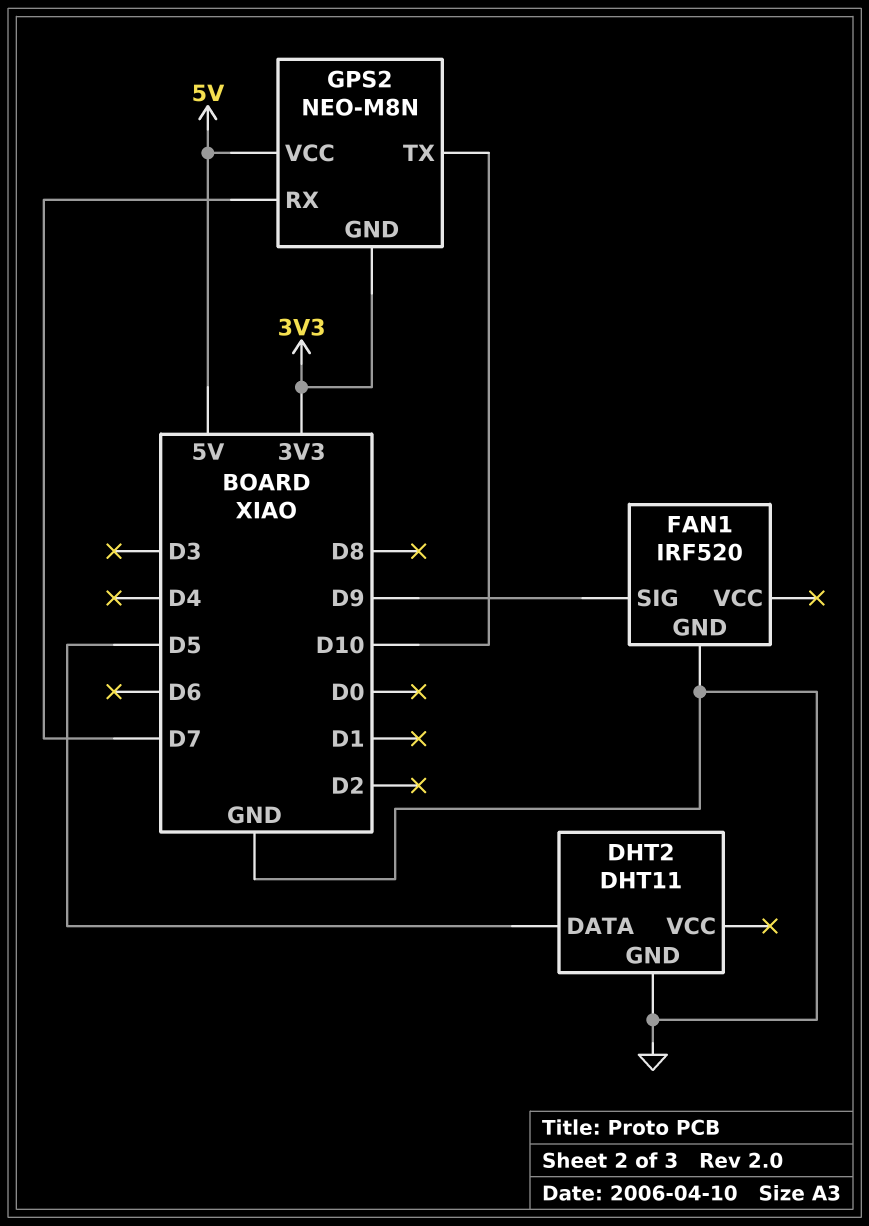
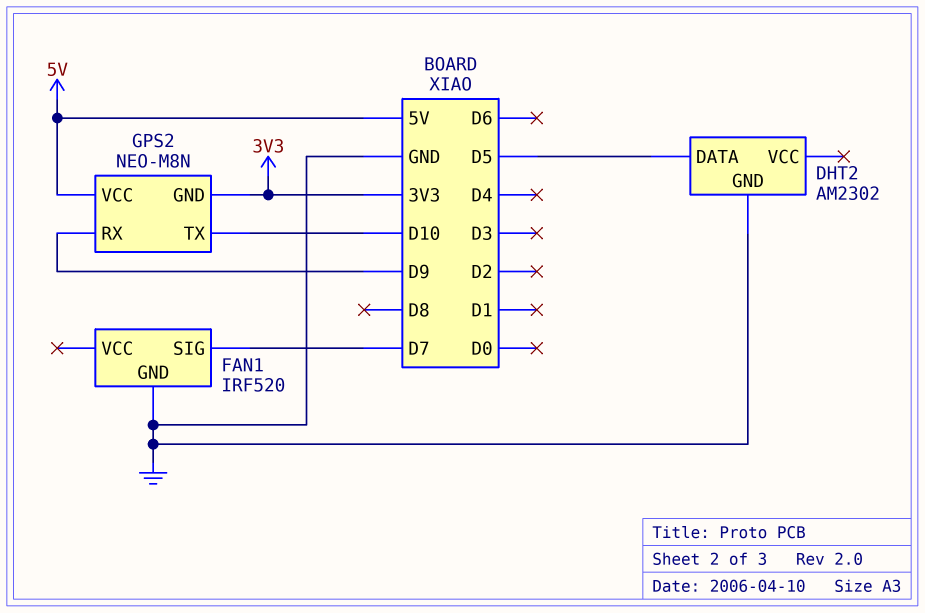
DHT2: DHT11 -> AM2302
FAN1 pin SIG: D9 -> D7
GPS2 pin RX: D7 -> D9

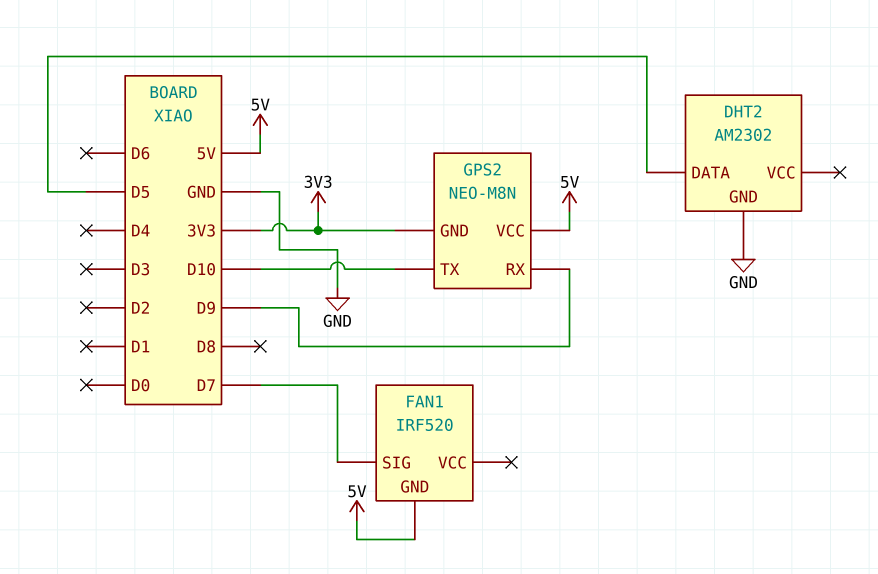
FAN1 pin GND: GND -> 5V

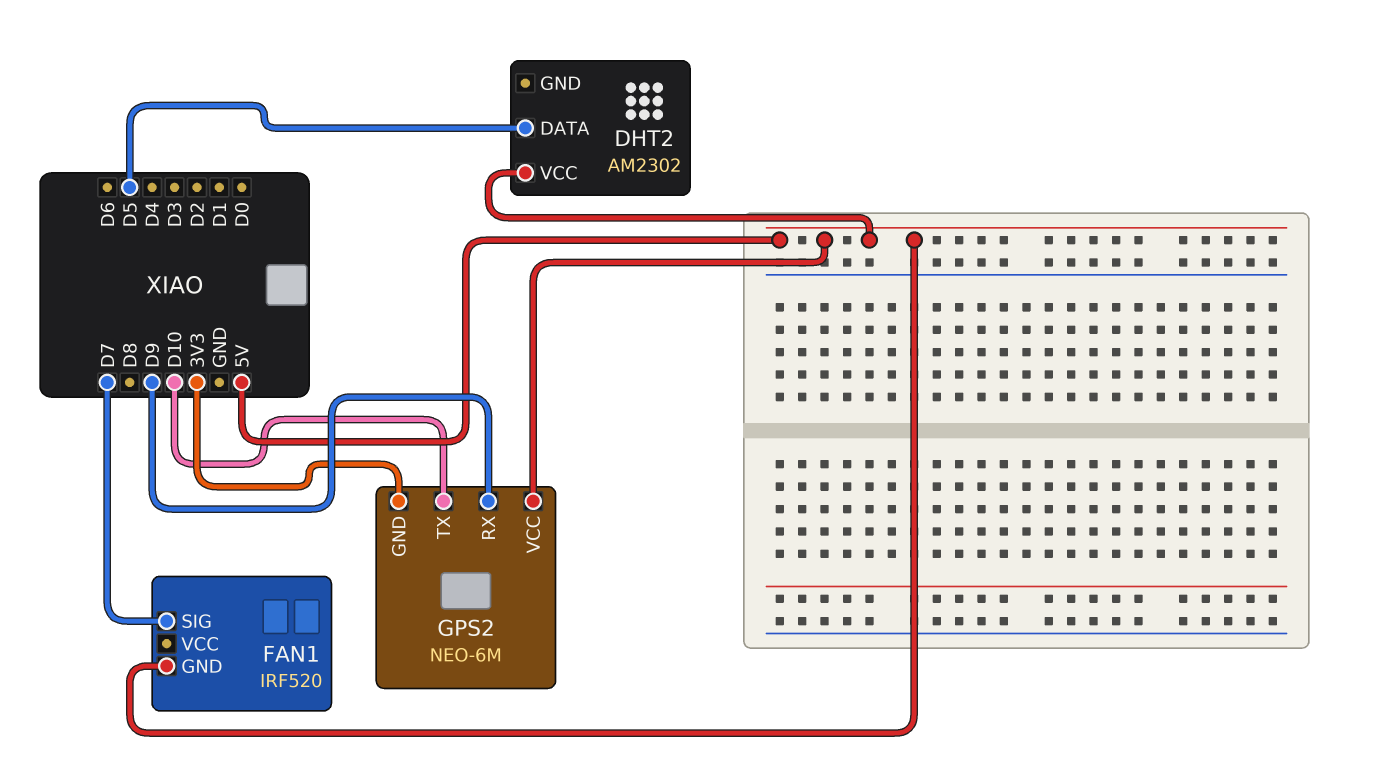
DHT2 pin GND: GND -> none
DHT2 pin VCC: none -> 5V
GPS2: NEO-M8N -> NEO-6M

